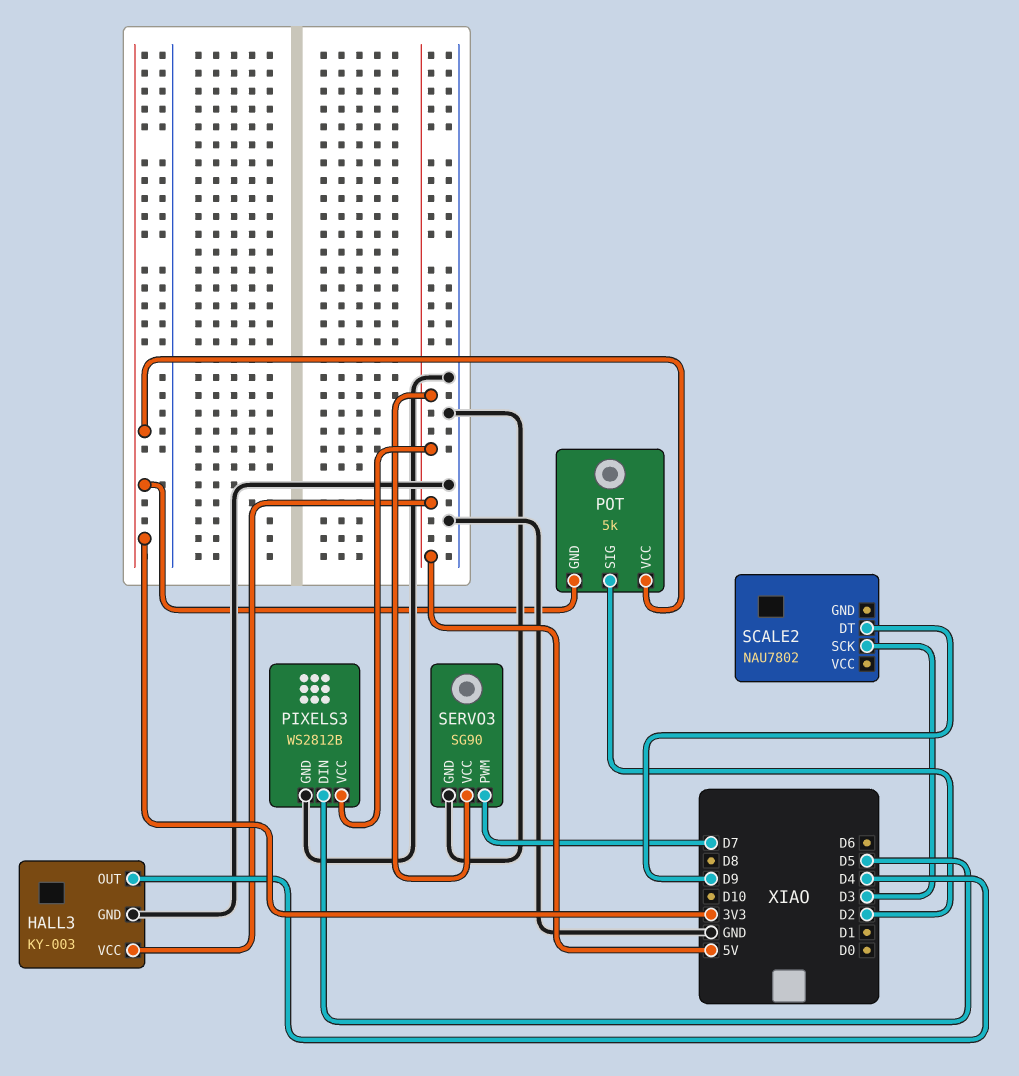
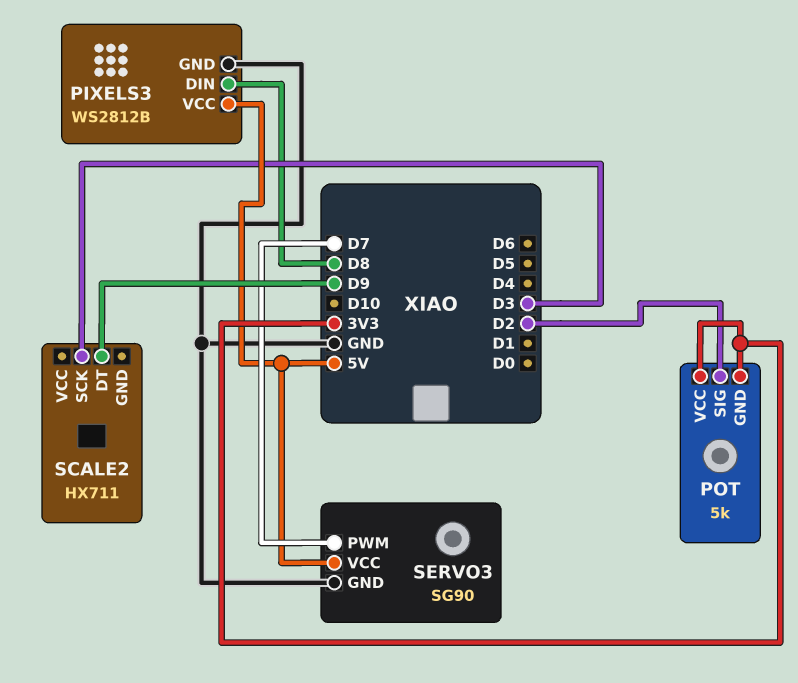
HALL3: KY-003 -> none
HALL3 pin GND: GND -> none
HALL3 pin OUT: D4 -> none
HALL3 pin VCC: 5V -> none
PIXELS3 pin DIN: D5 -> D8
SCALE2: NAU7802 -> HX711

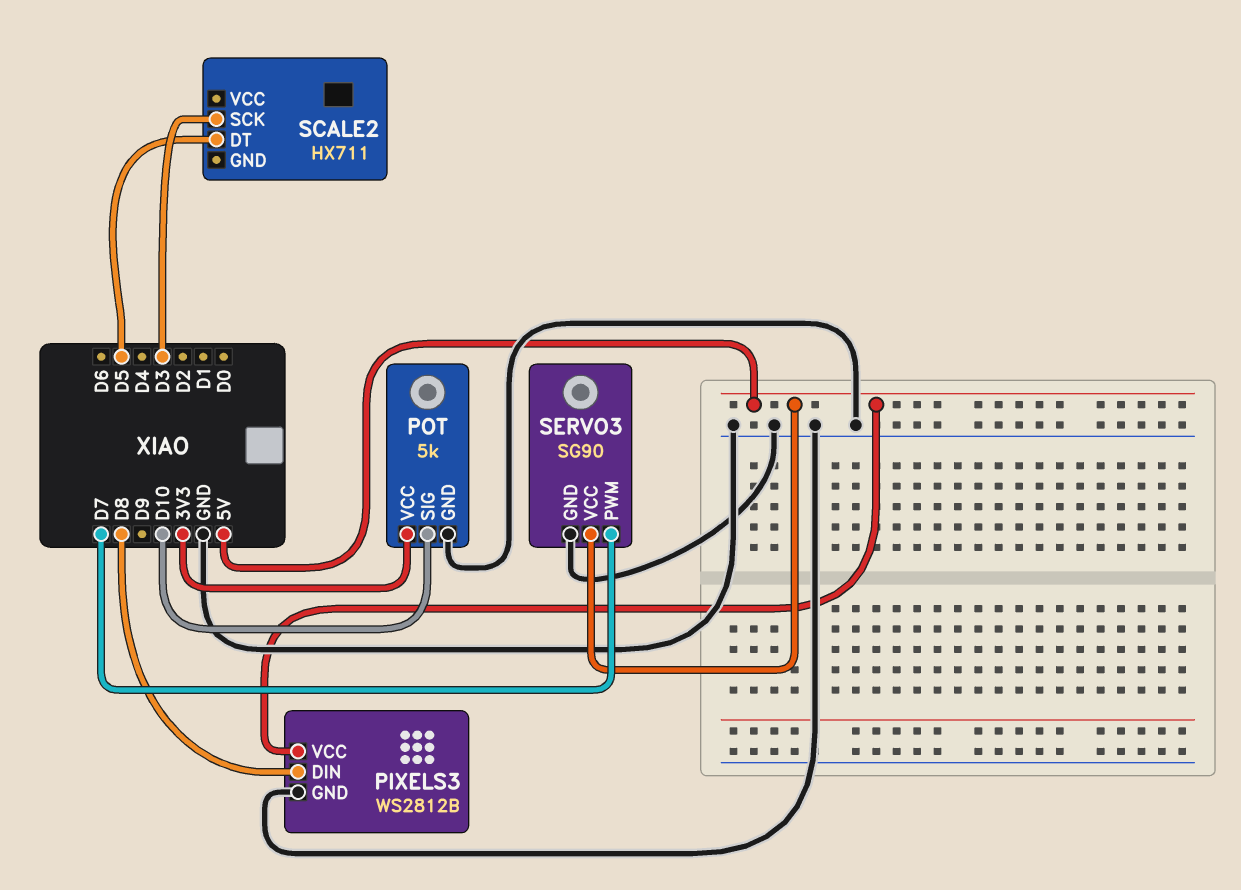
POT pin GND: 3V3 -> GND
POT pin SIG: D2 -> D10
SCALE2 pin DT: D9 -> D5

